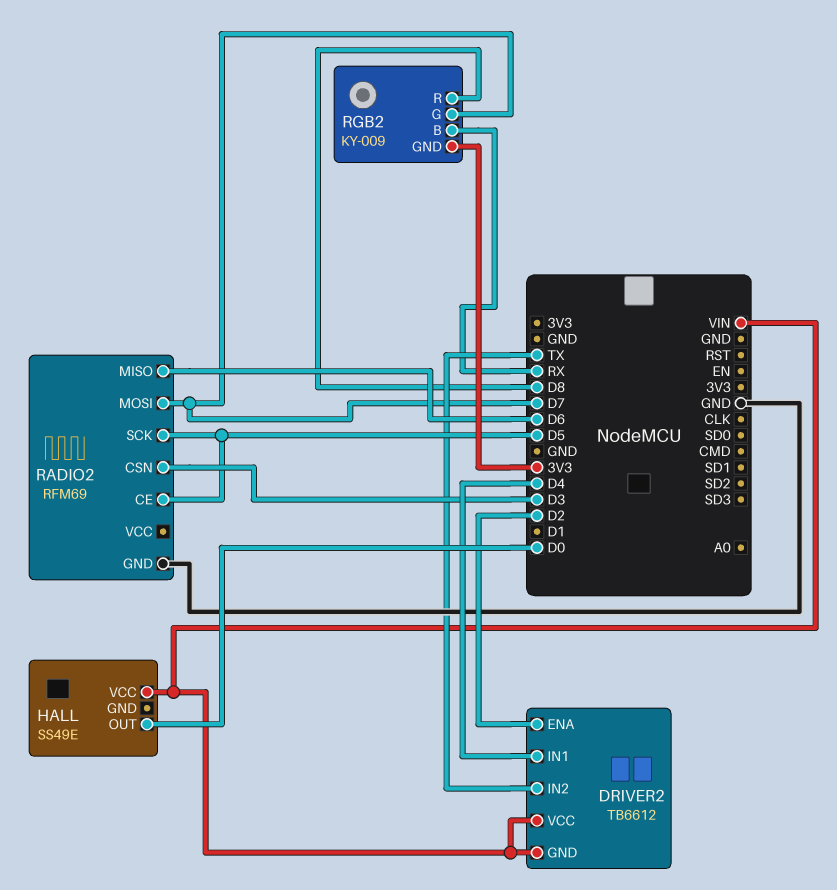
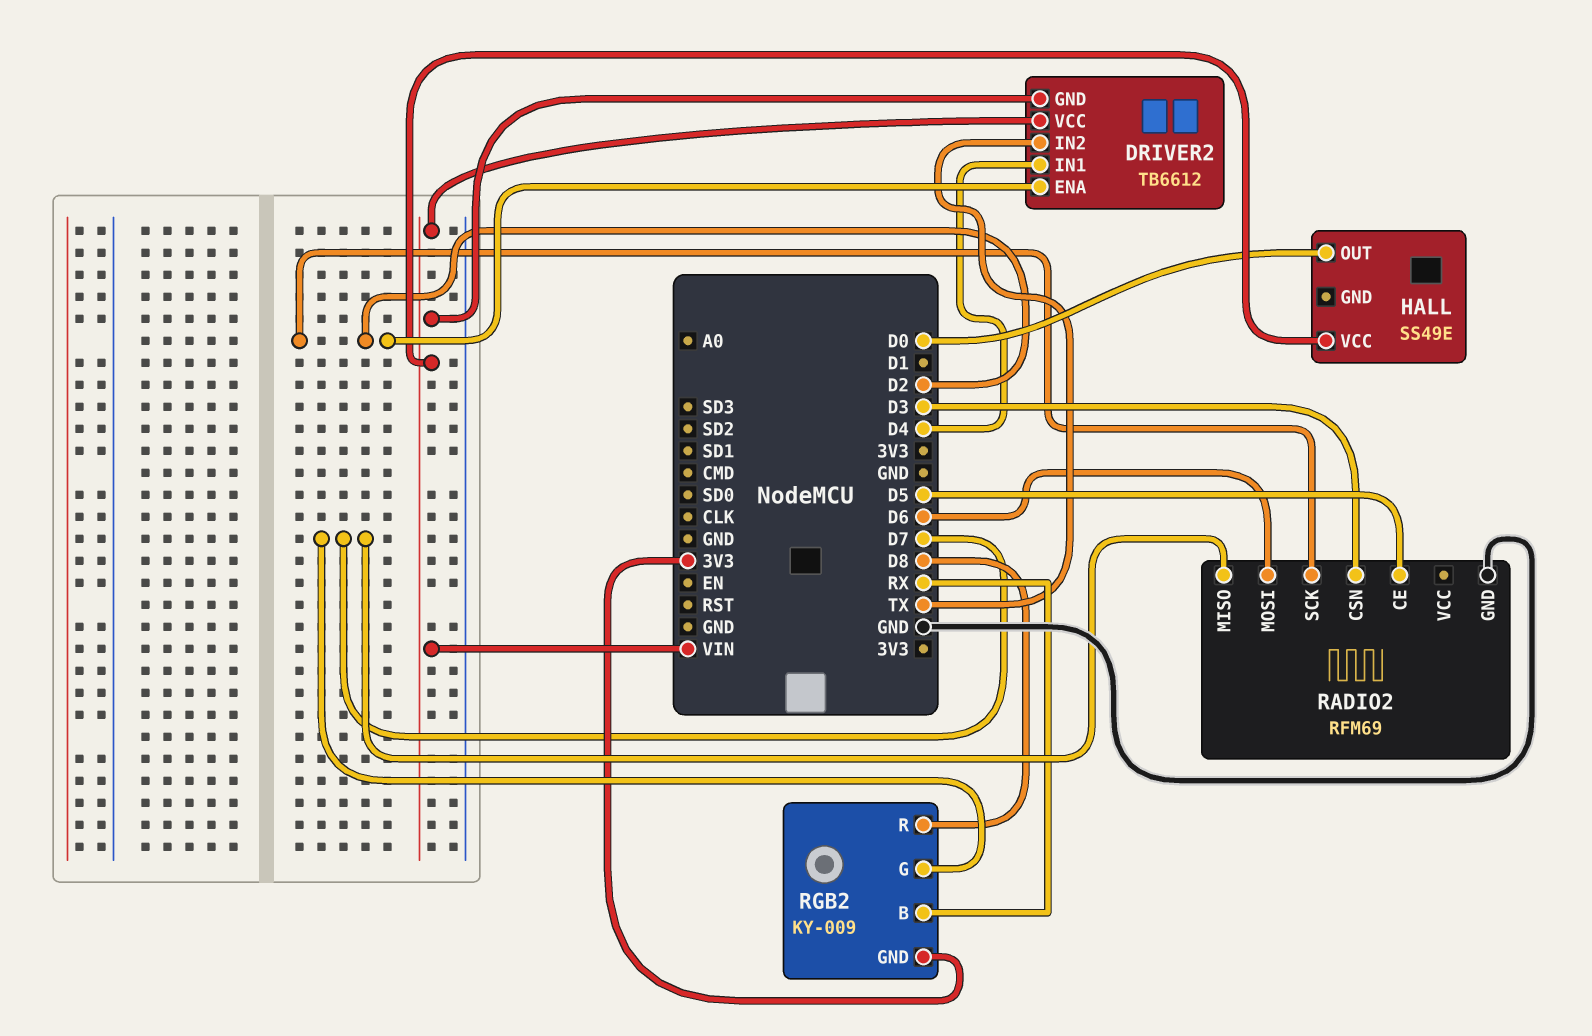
RADIO2 pin MISO: D6 -> D7
RADIO2 pin MOSI: D7 -> D6
RADIO2 pin SCK: D5 -> D2

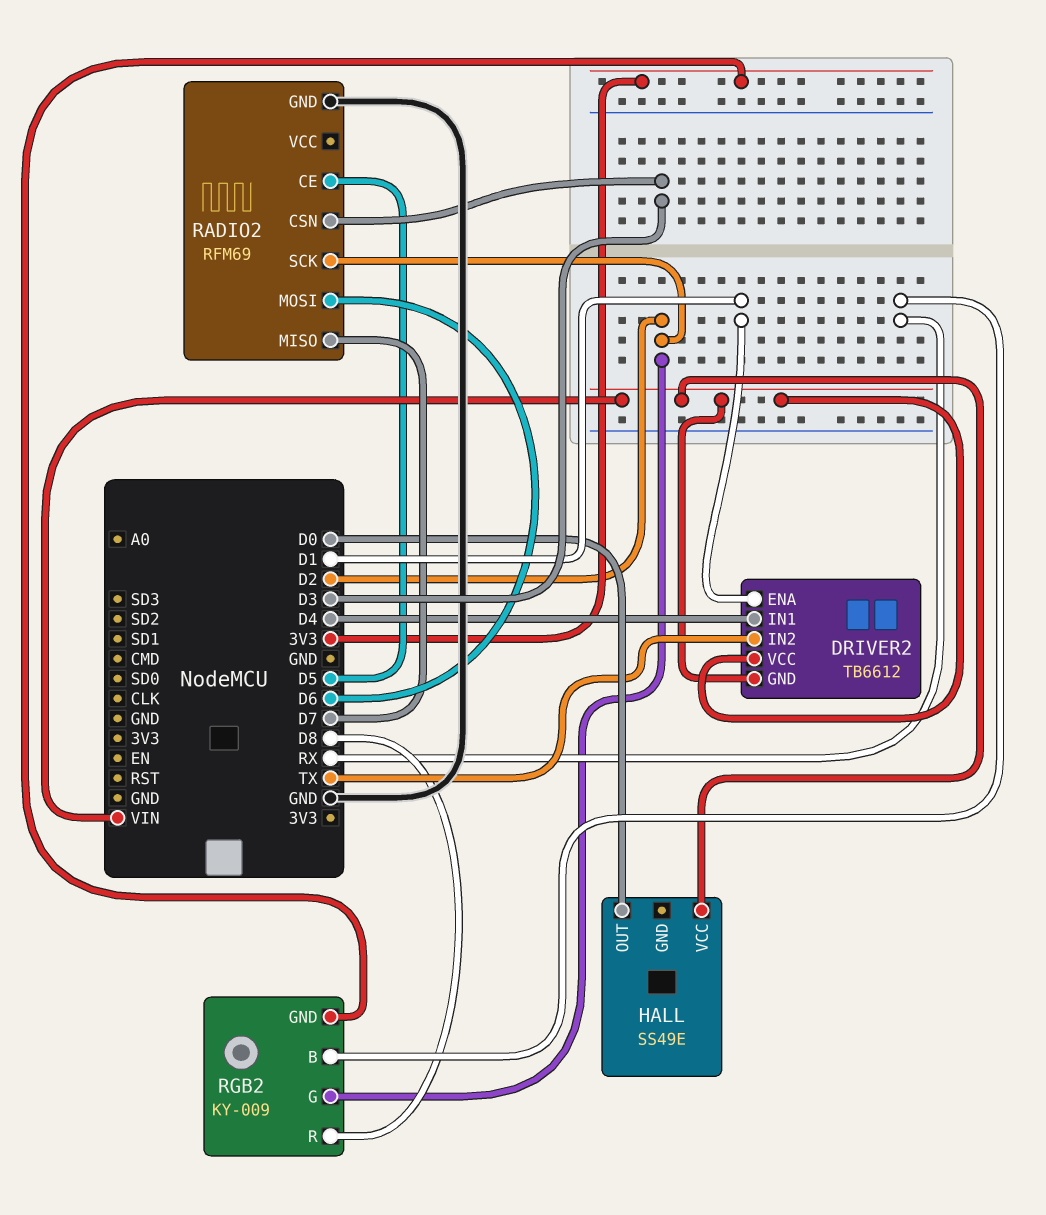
DRIVER2 pin ENA: D2 -> D1
RGB2 pin G: D7 -> D2

